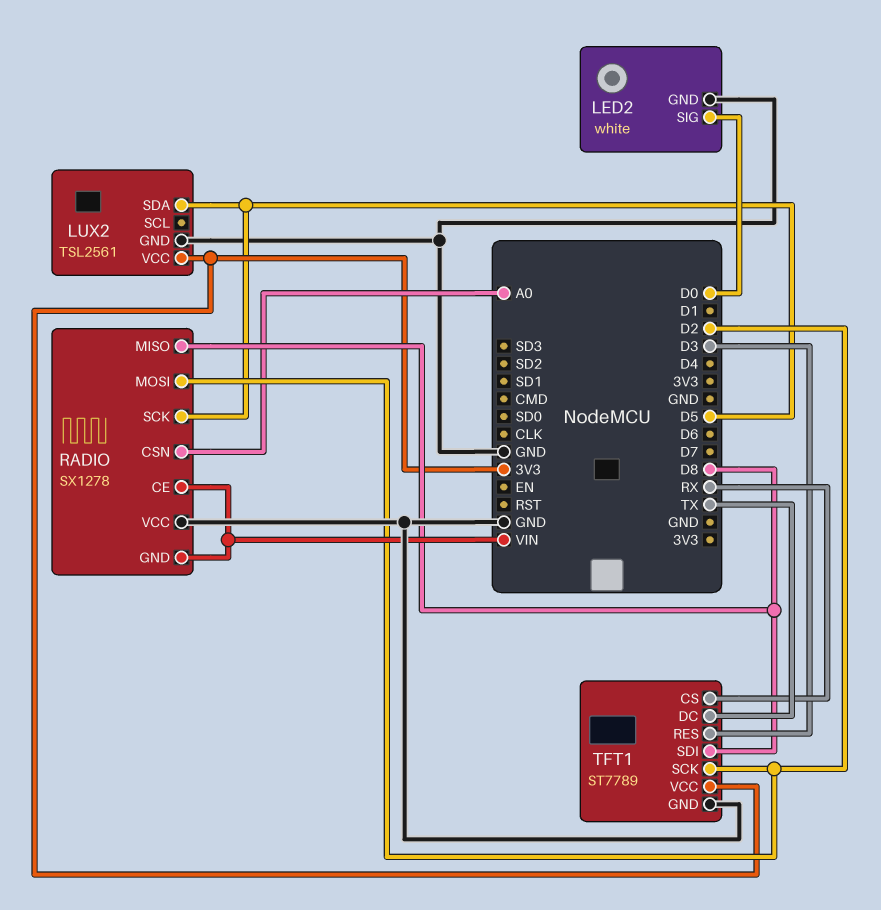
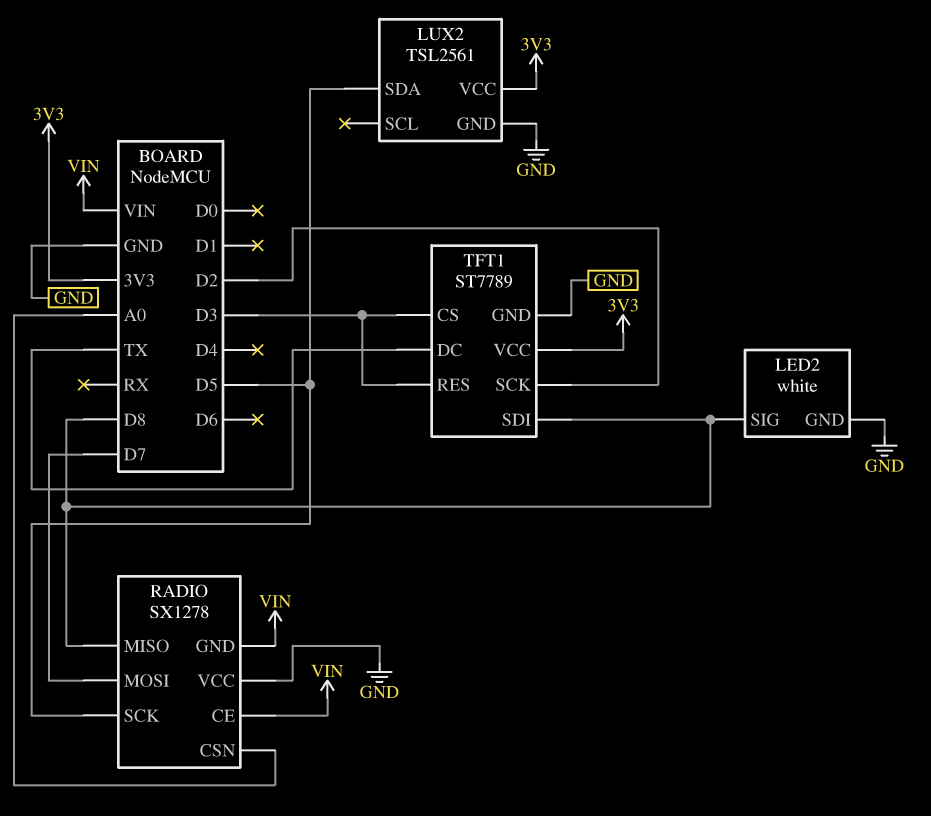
LED2 pin SIG: D0 -> D8
RADIO pin MOSI: D2 -> D7
TFT1 pin CS: RX -> D3

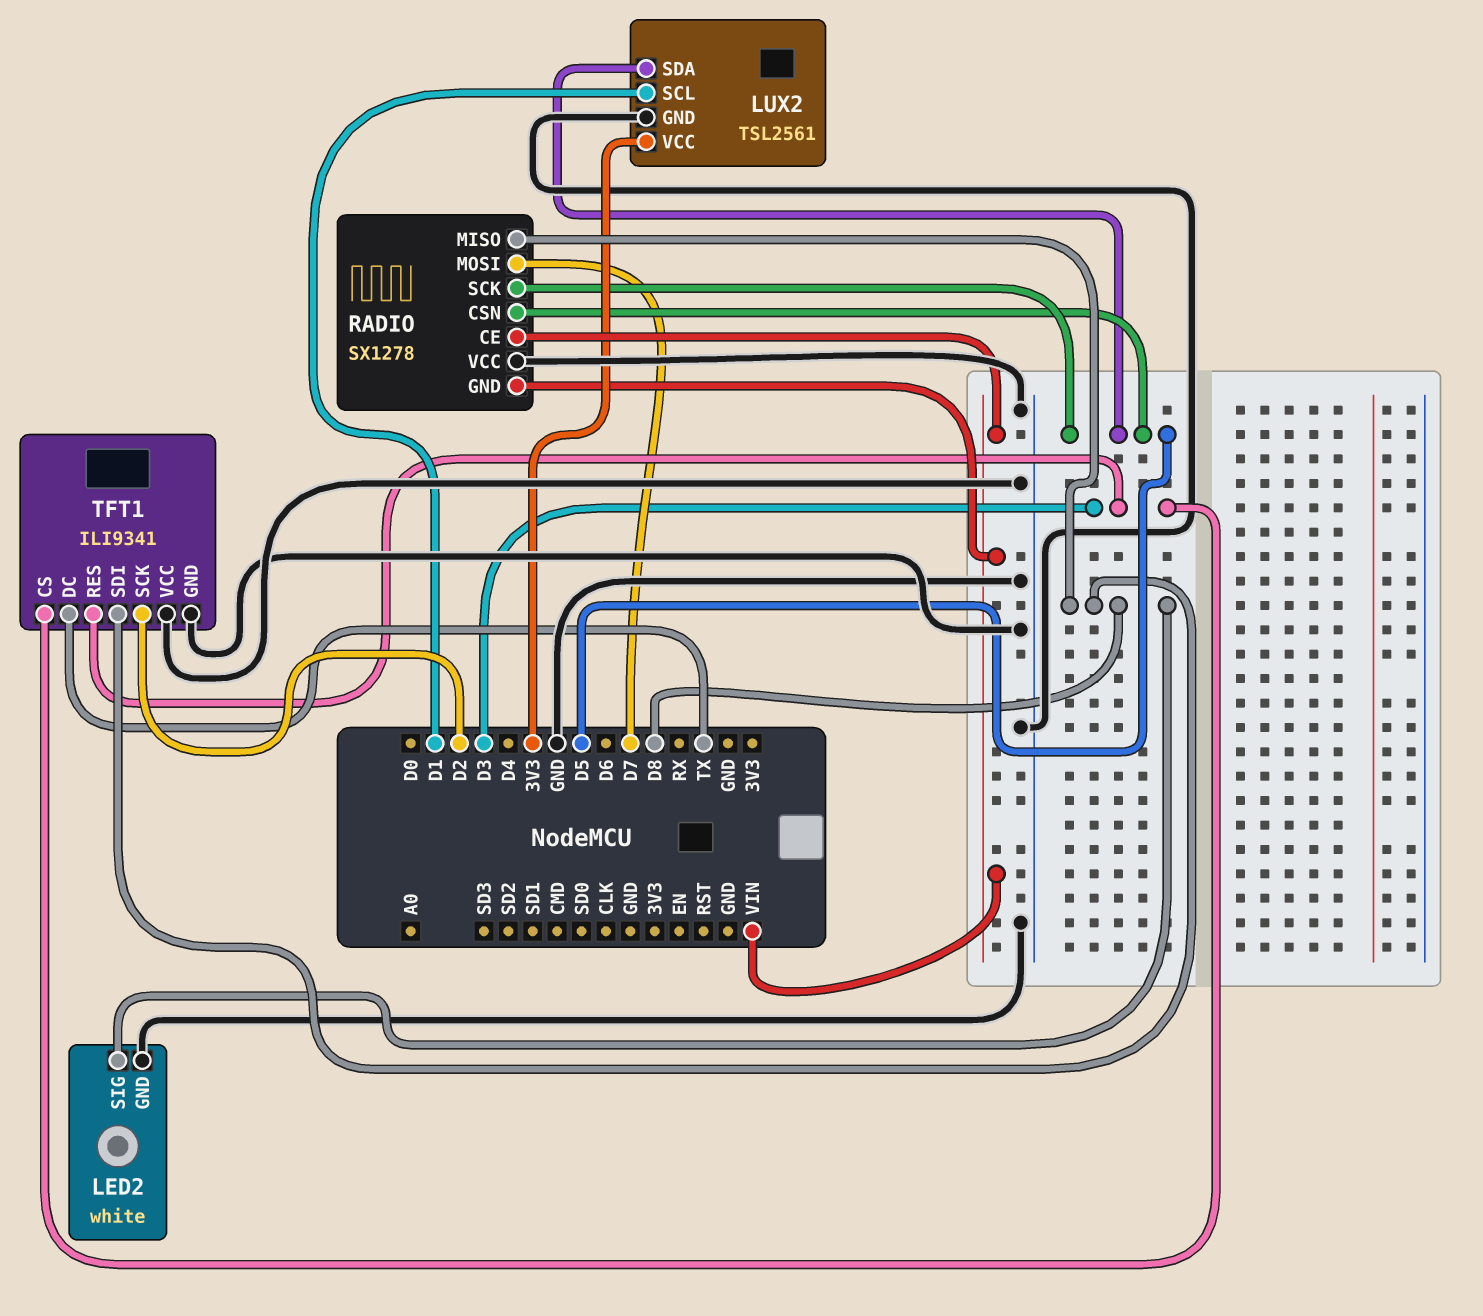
LUX2 pin SCL: none -> D1
RADIO pin CSN: A0 -> D5
TFT1: ST7789 -> ILI9341
TFT1 pin VCC: 3V3 -> GND

